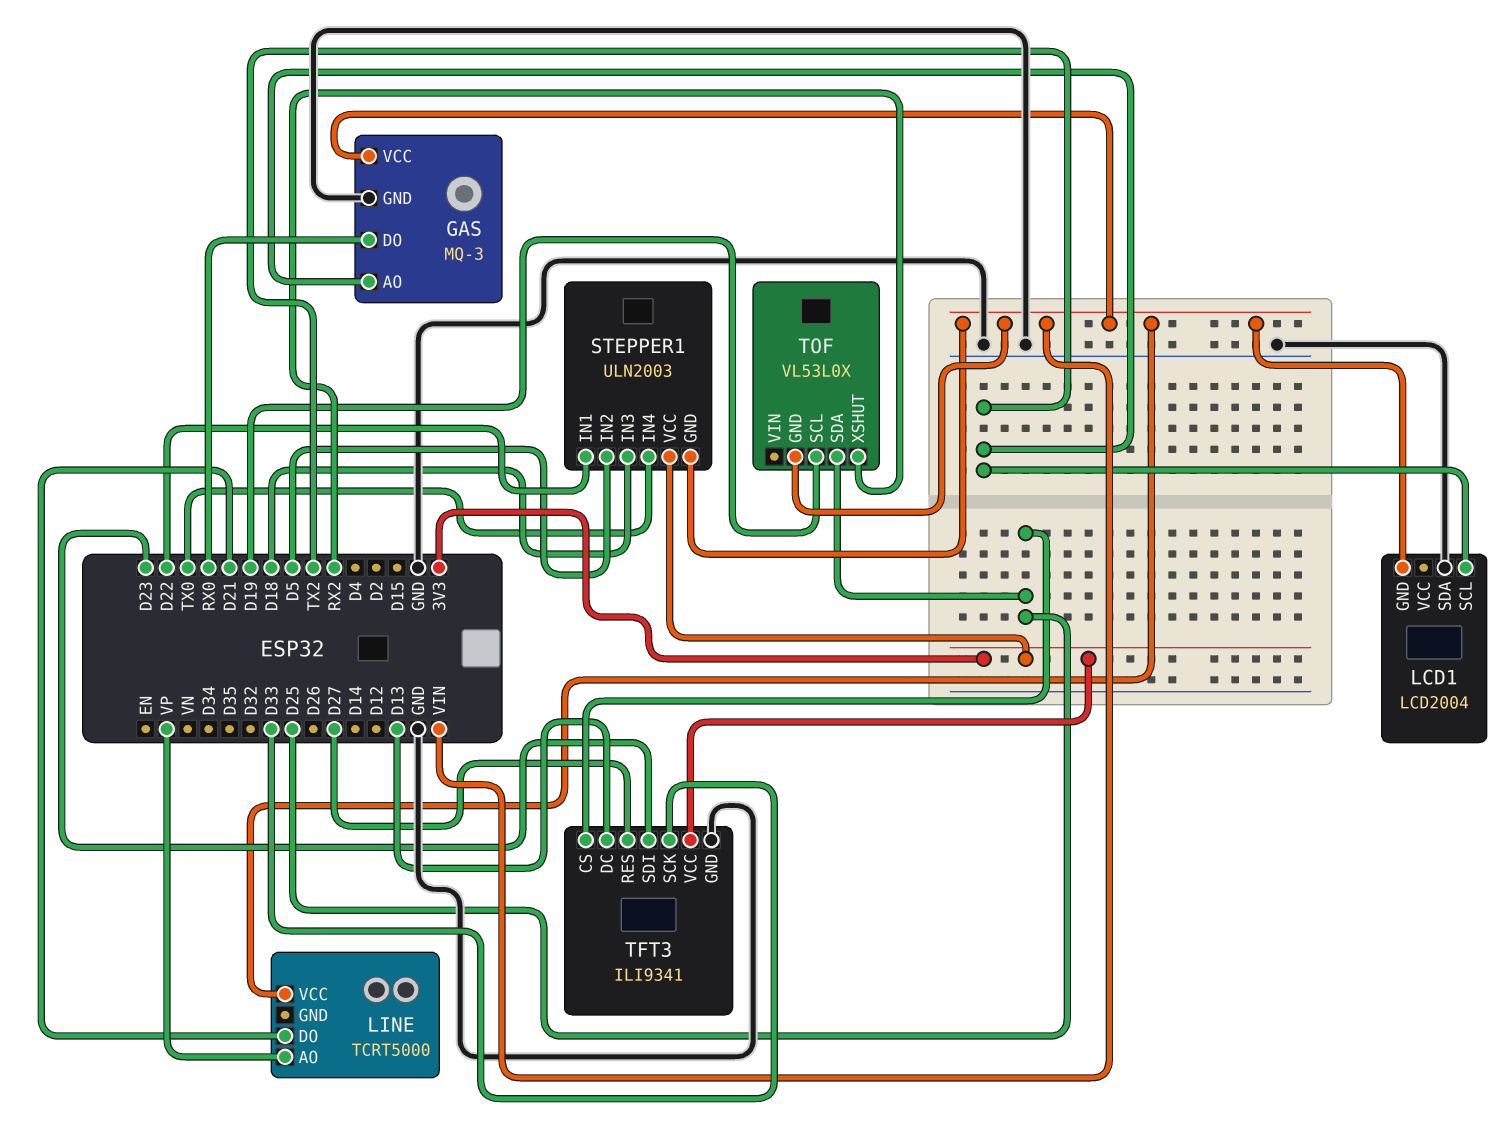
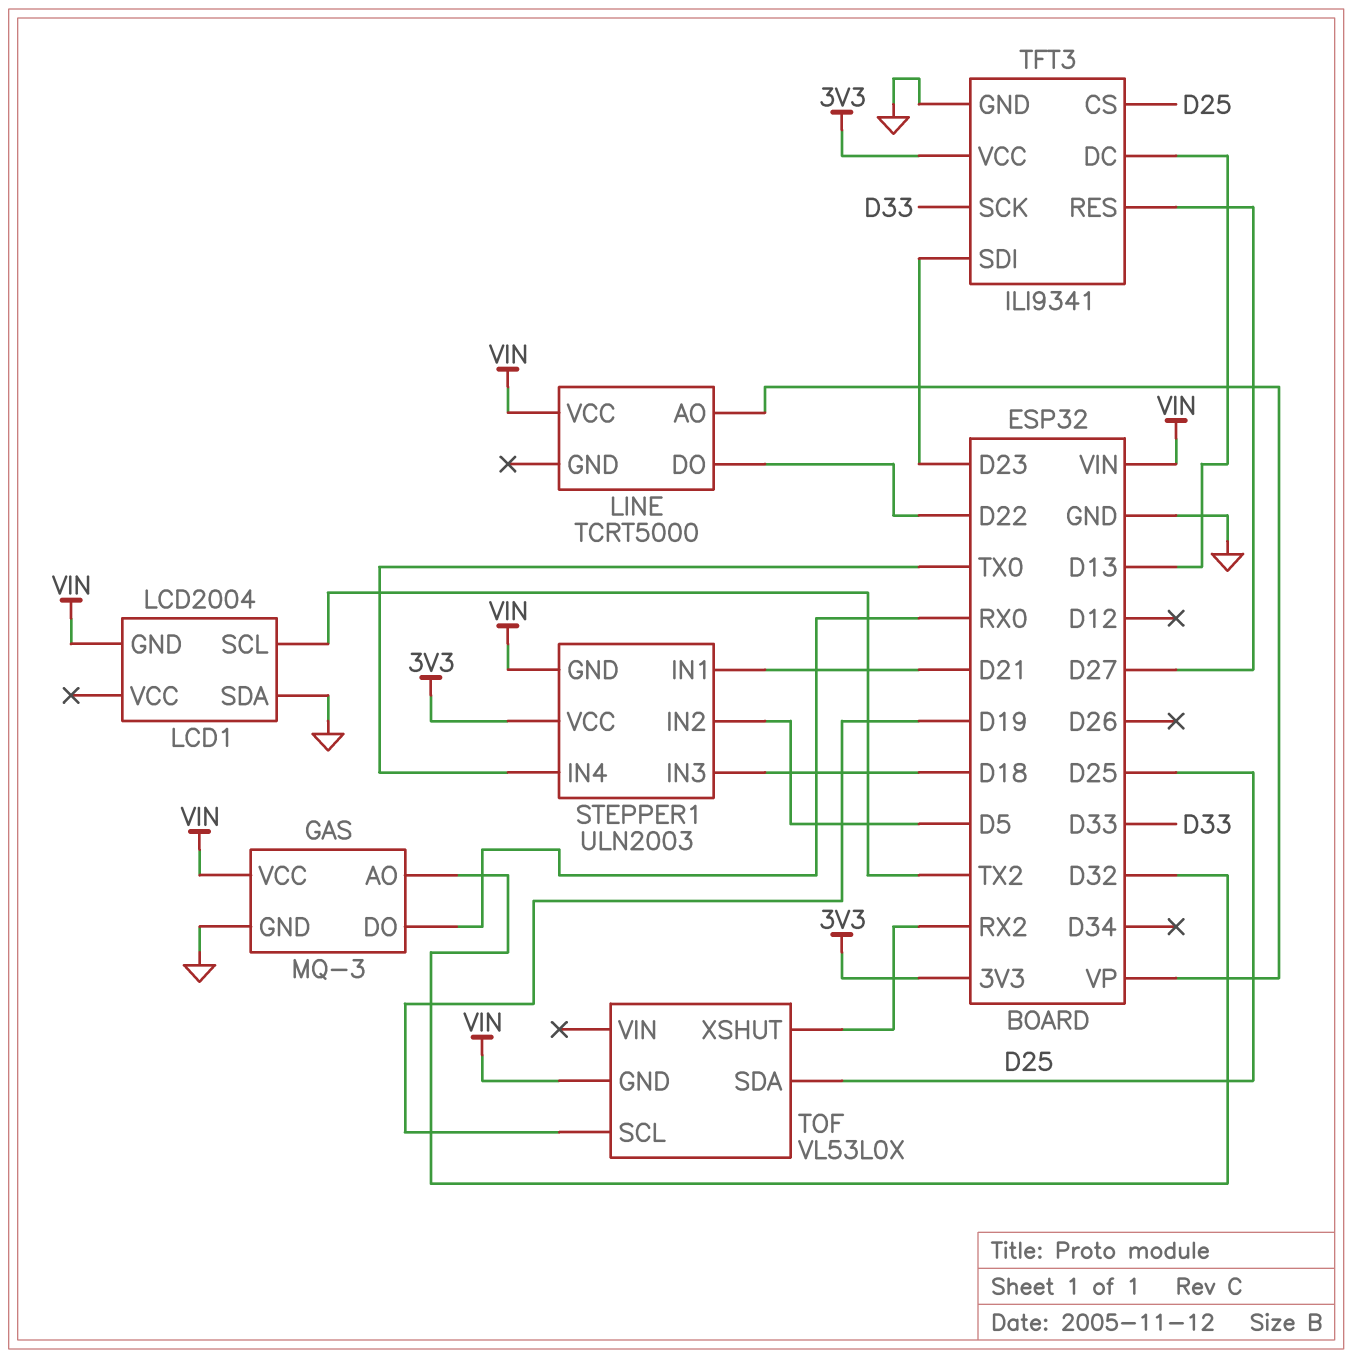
GAS pin AO: TX2 -> D32
LINE pin DO: D21 -> D22
STEPPER1 pin IN1: D22 -> D21

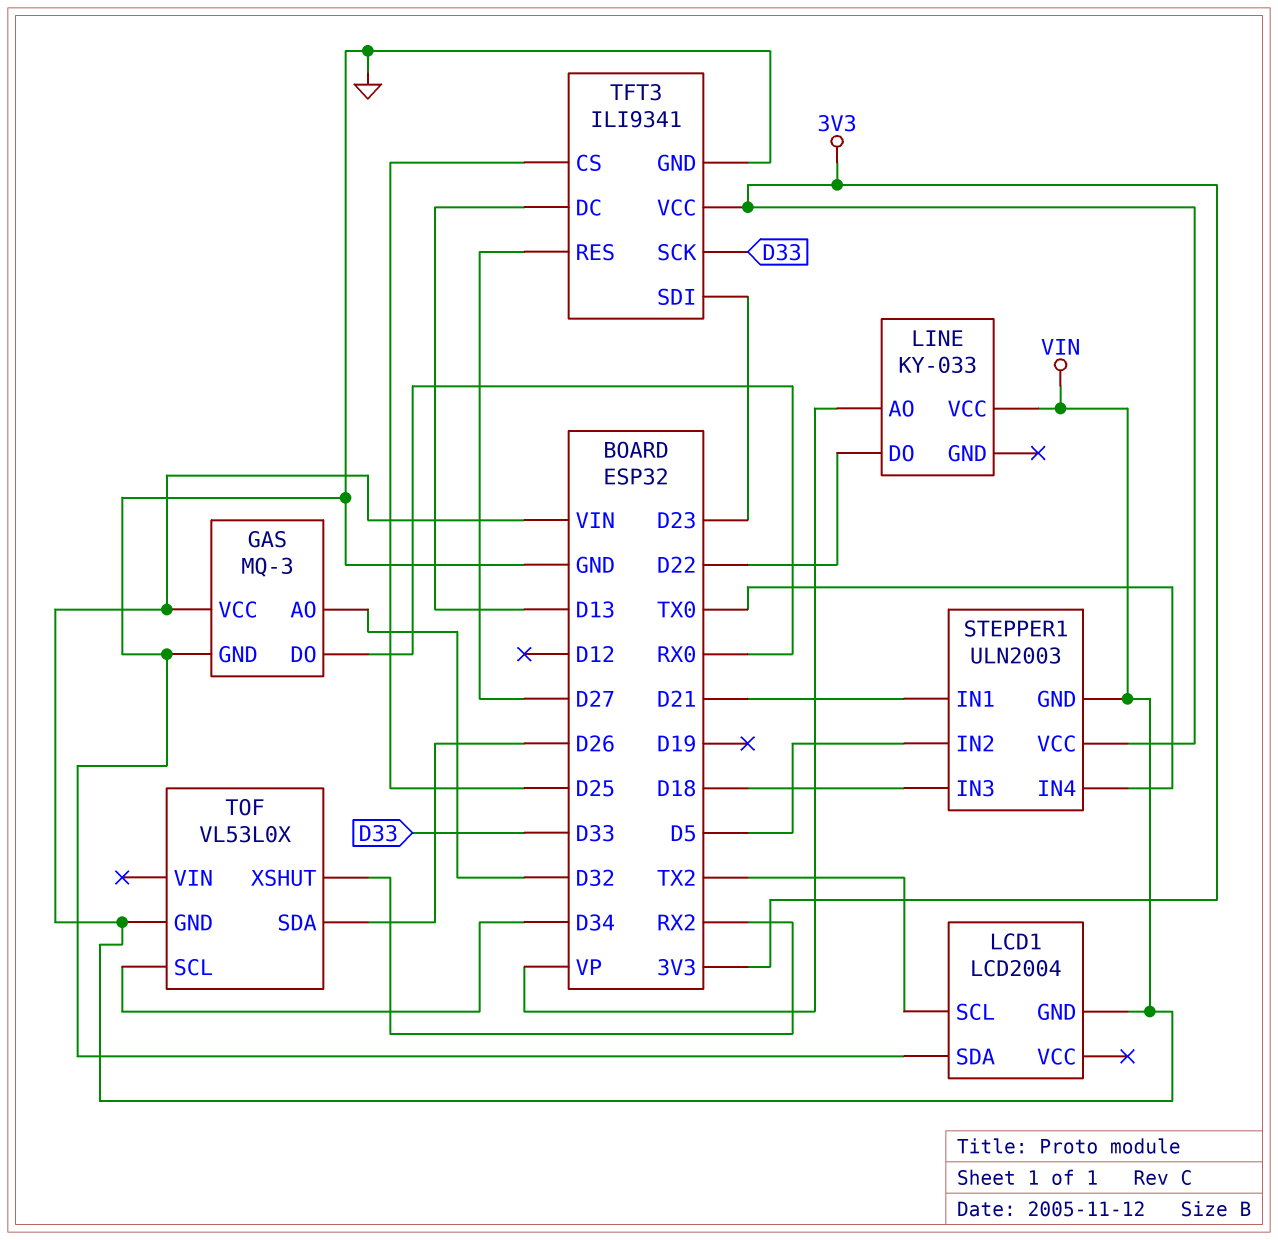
LINE: TCRT5000 -> KY-033
TOF pin SCL: D19 -> D34
TOF pin SDA: D25 -> D26

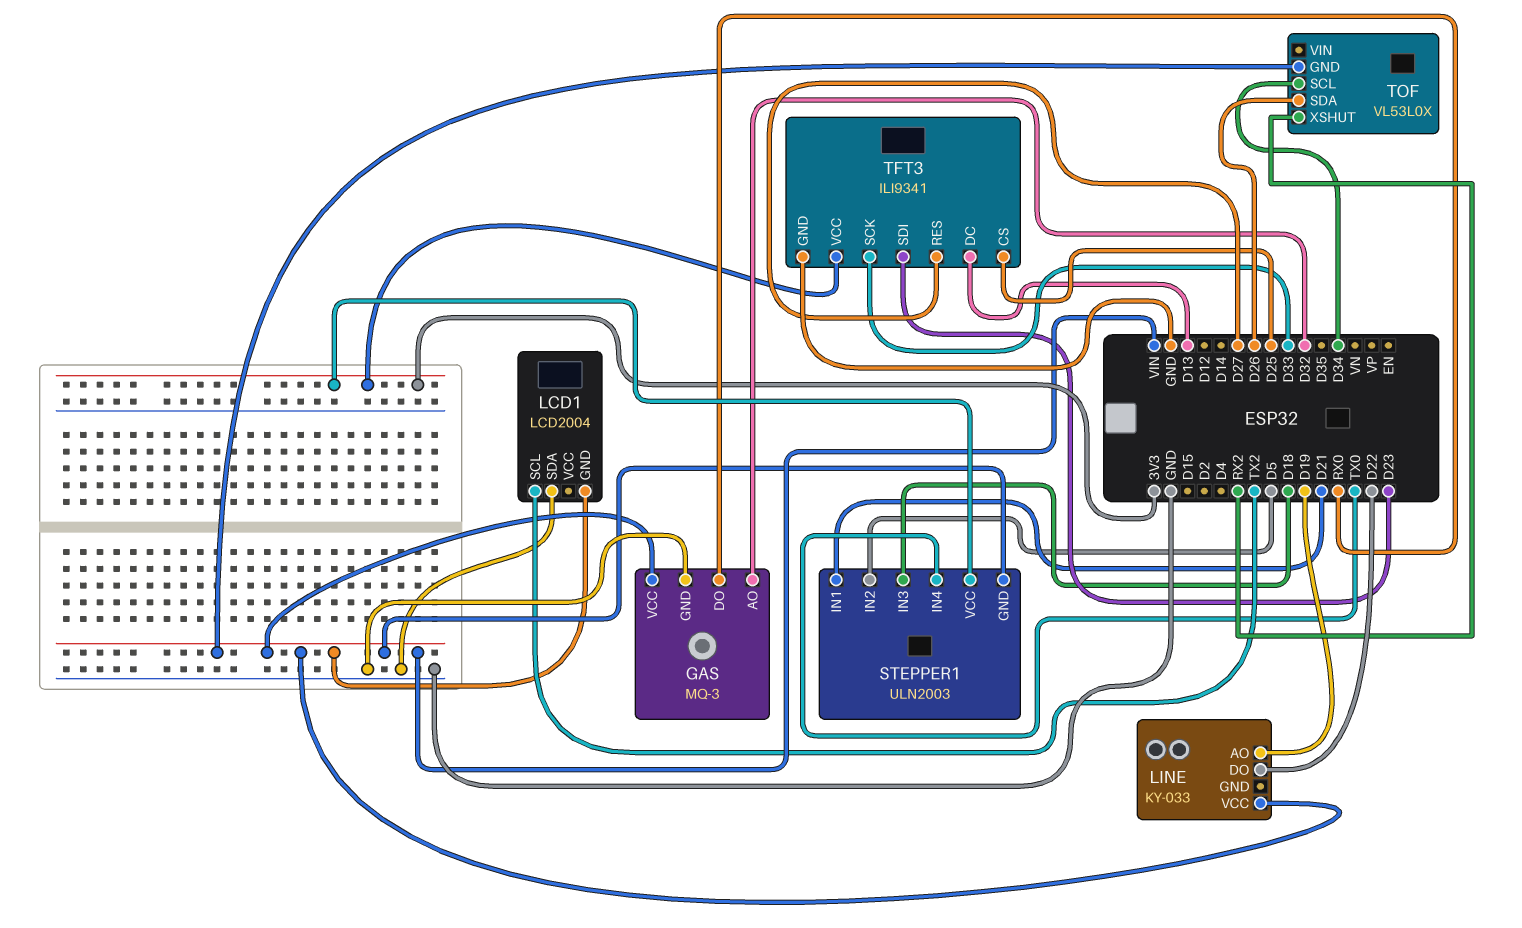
LINE pin AO: VP -> D19

